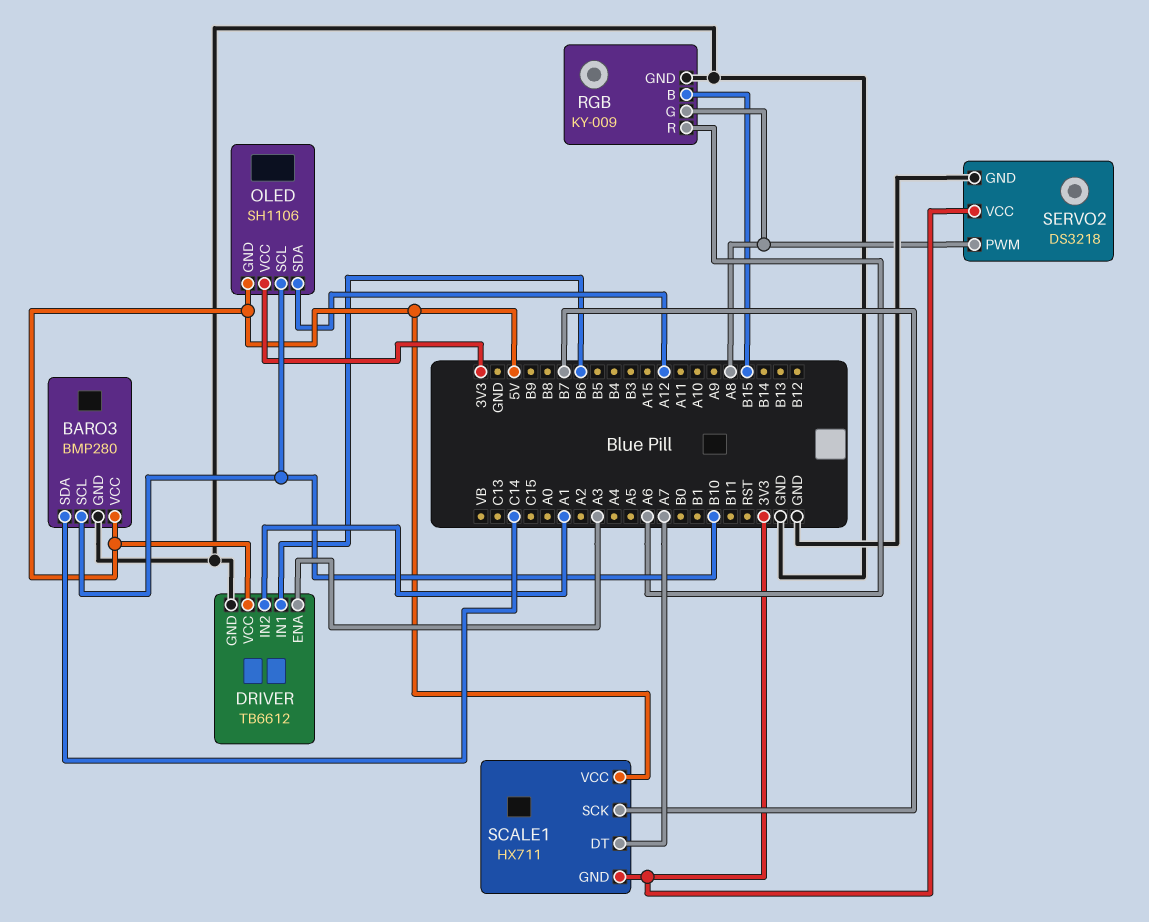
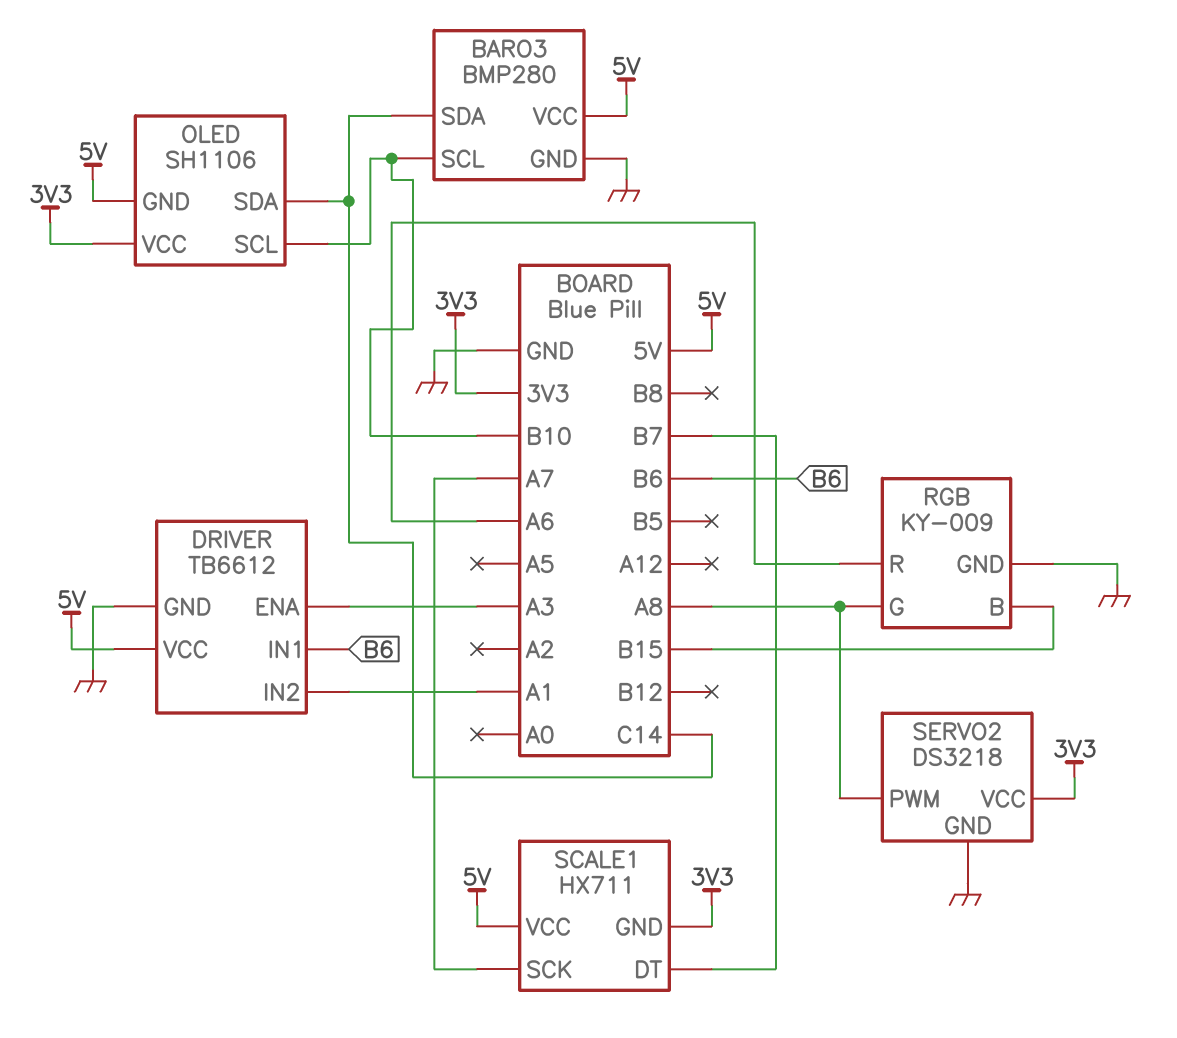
OLED pin SDA: A12 -> C14
SCALE1 pin DT: A7 -> B7
SCALE1 pin SCK: B7 -> A7

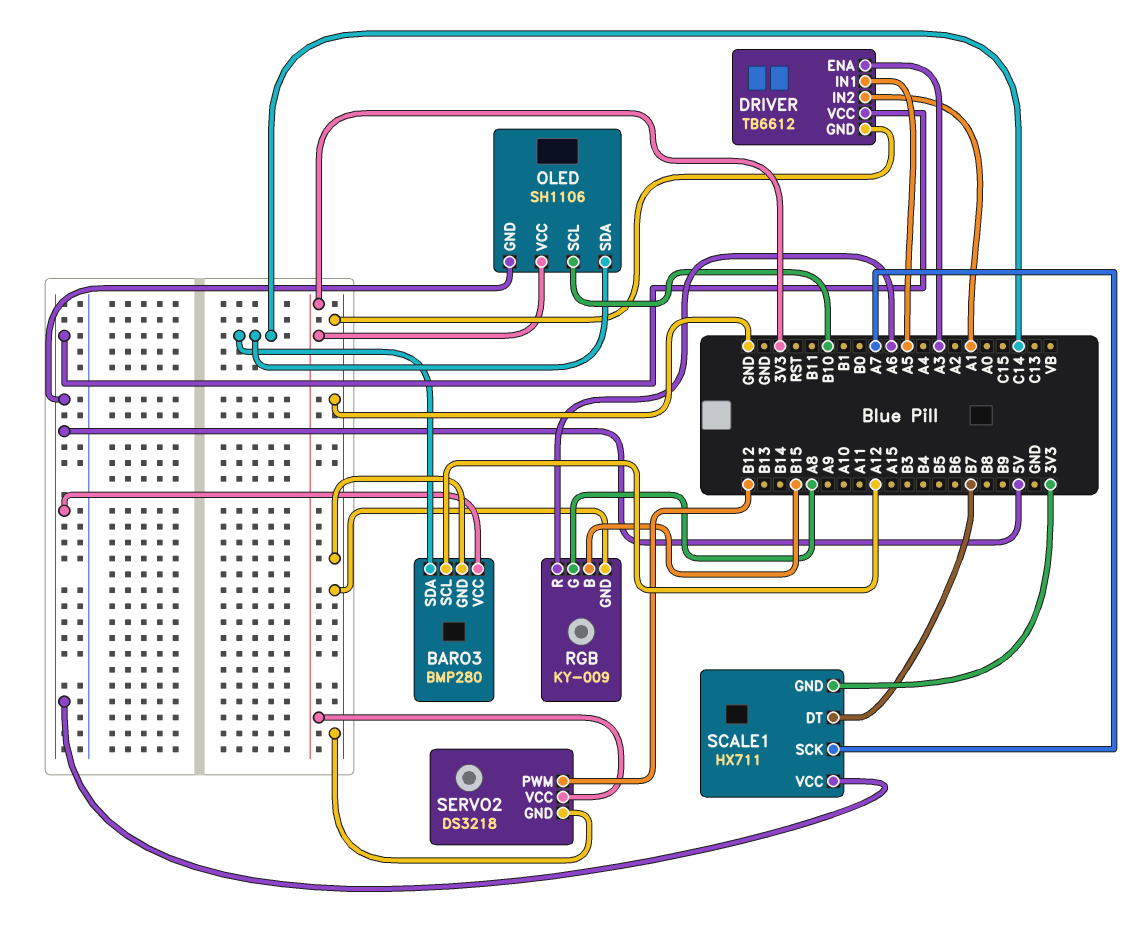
BARO3 pin SCL: B10 -> A12
DRIVER pin IN1: B6 -> A5
SERVO2 pin PWM: A8 -> B12

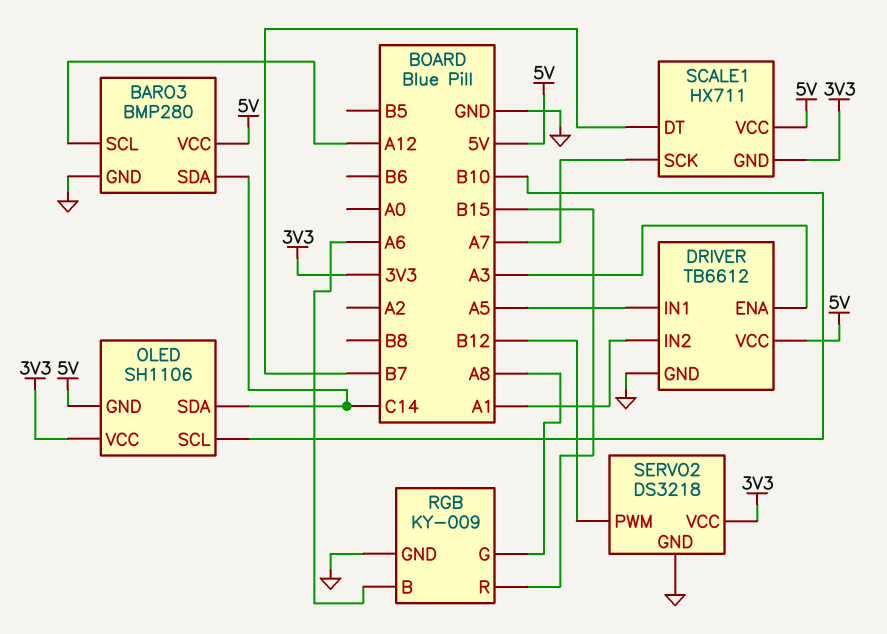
RGB pin B: B15 -> A6
RGB pin R: A6 -> B15

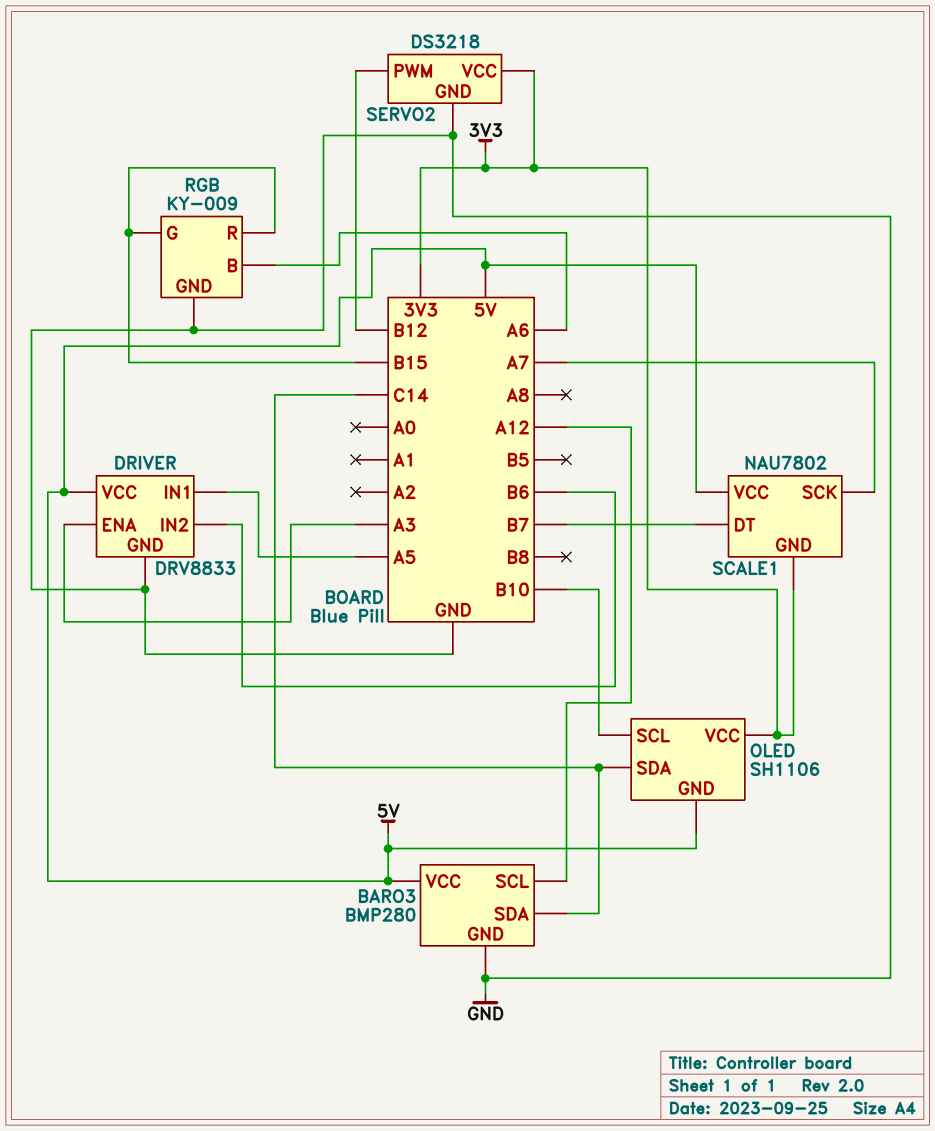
DRIVER: TB6612 -> DRV8833
DRIVER pin IN2: A1 -> B6
RGB pin G: A8 -> B15
SCALE1: HX711 -> NAU7802

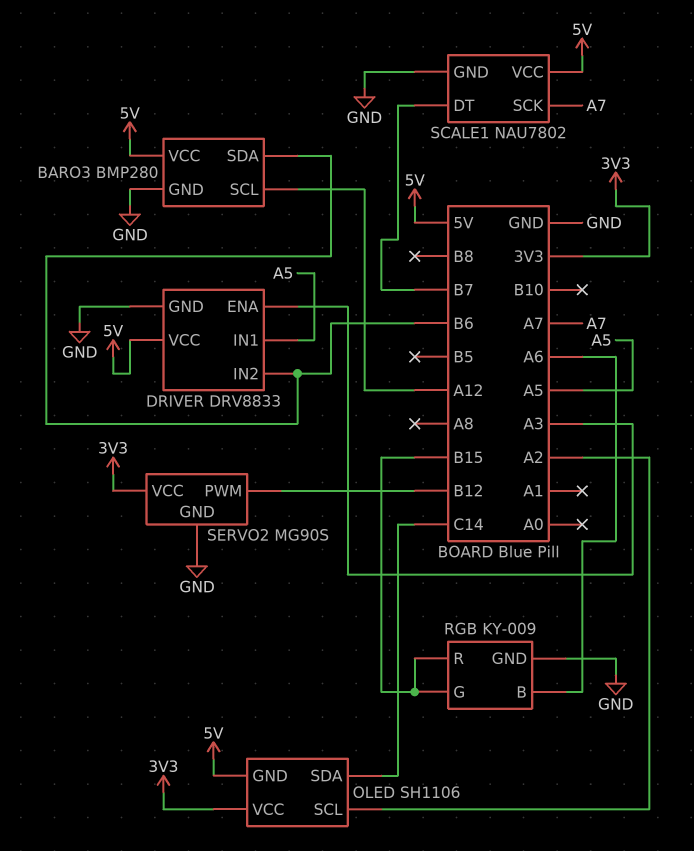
BARO3 pin SDA: C14 -> B6
OLED pin SCL: B10 -> A2
SCALE1 pin GND: 3V3 -> GND
SERVO2: DS3218 -> MG90S

